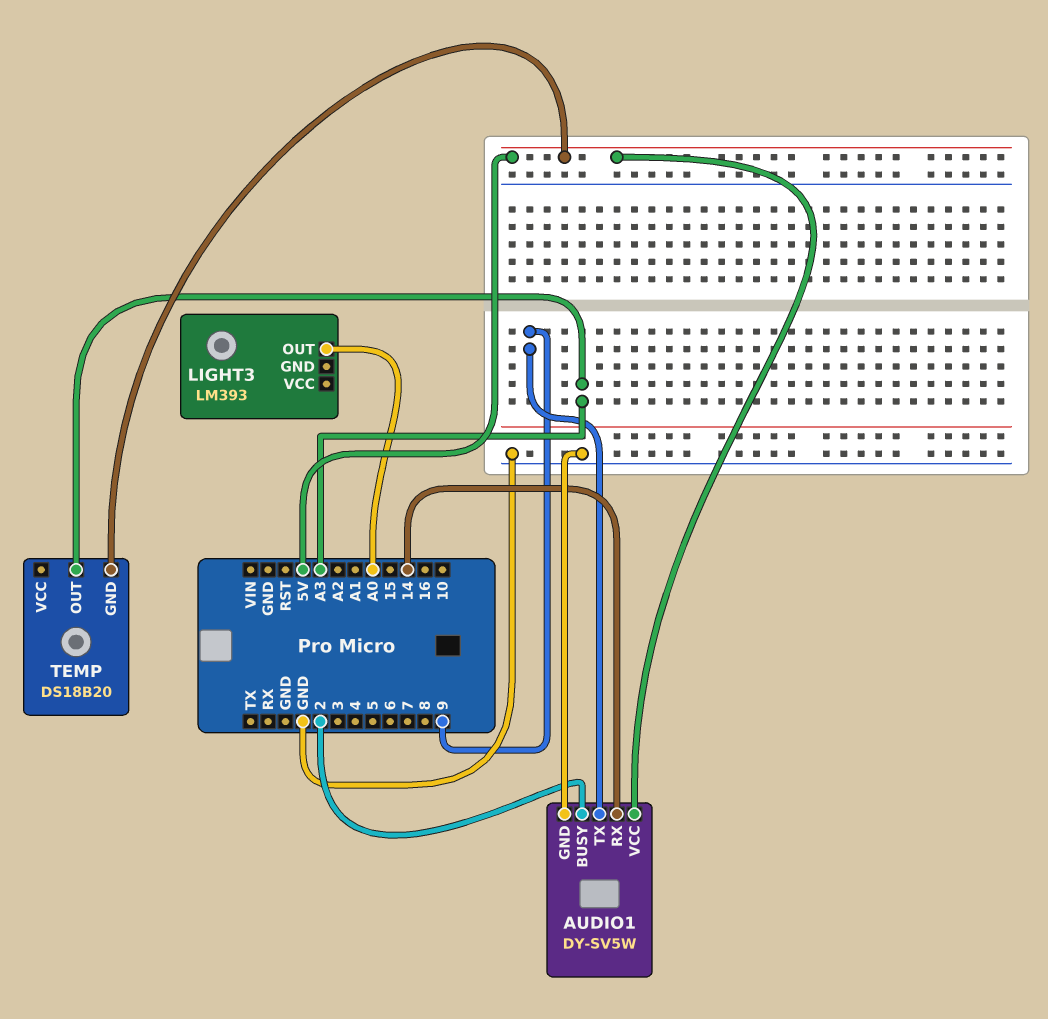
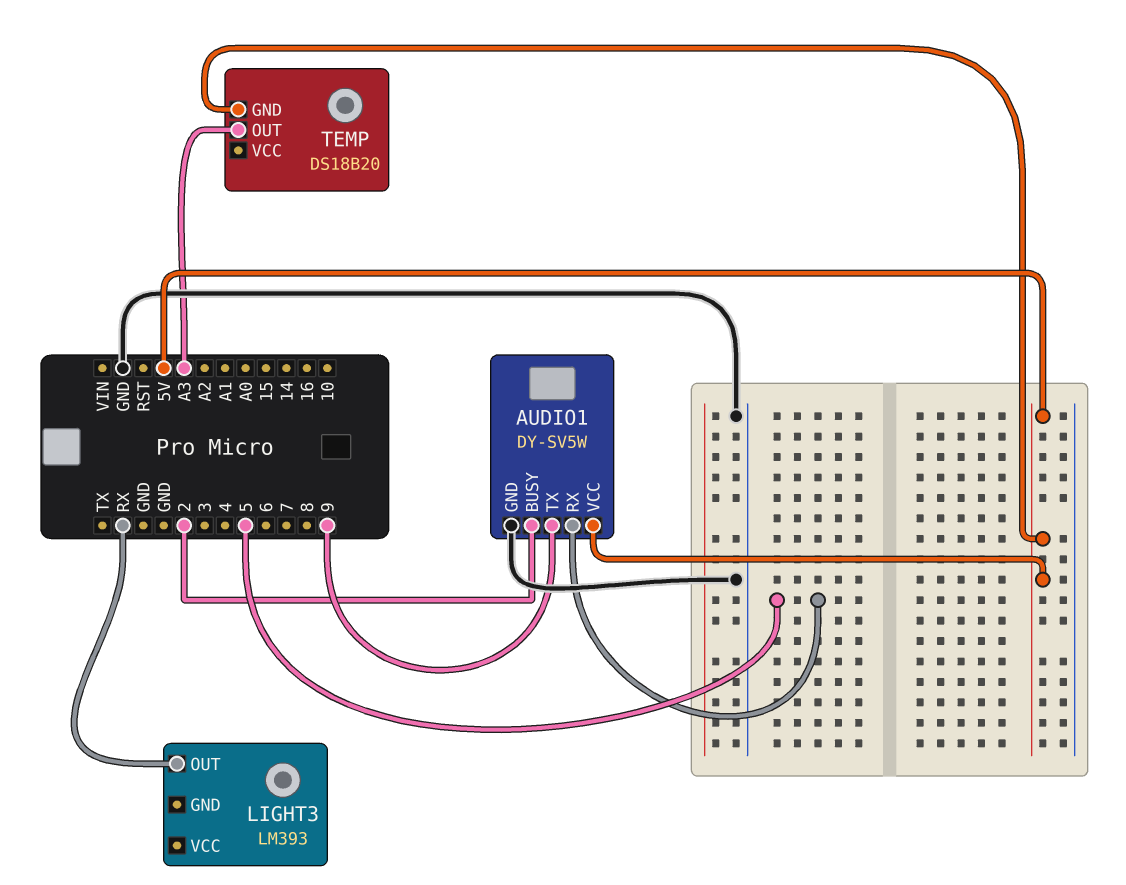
AUDIO1 pin RX: 14 -> 5
LIGHT3 pin OUT: A0 -> RX

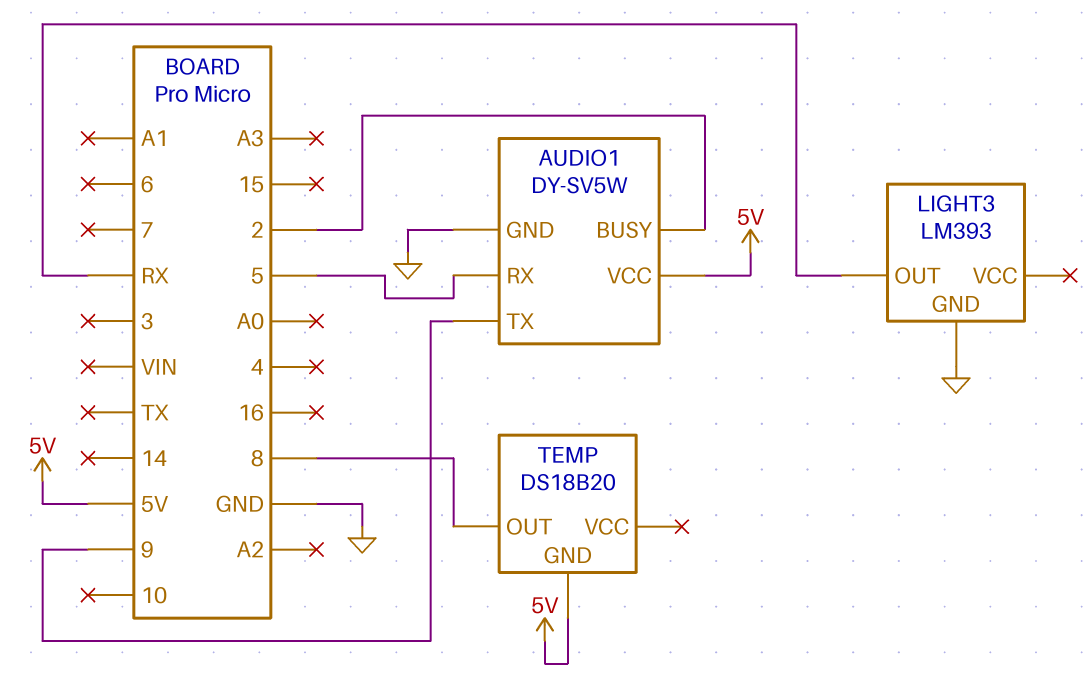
LIGHT3 pin GND: none -> GND
TEMP pin OUT: A3 -> 8

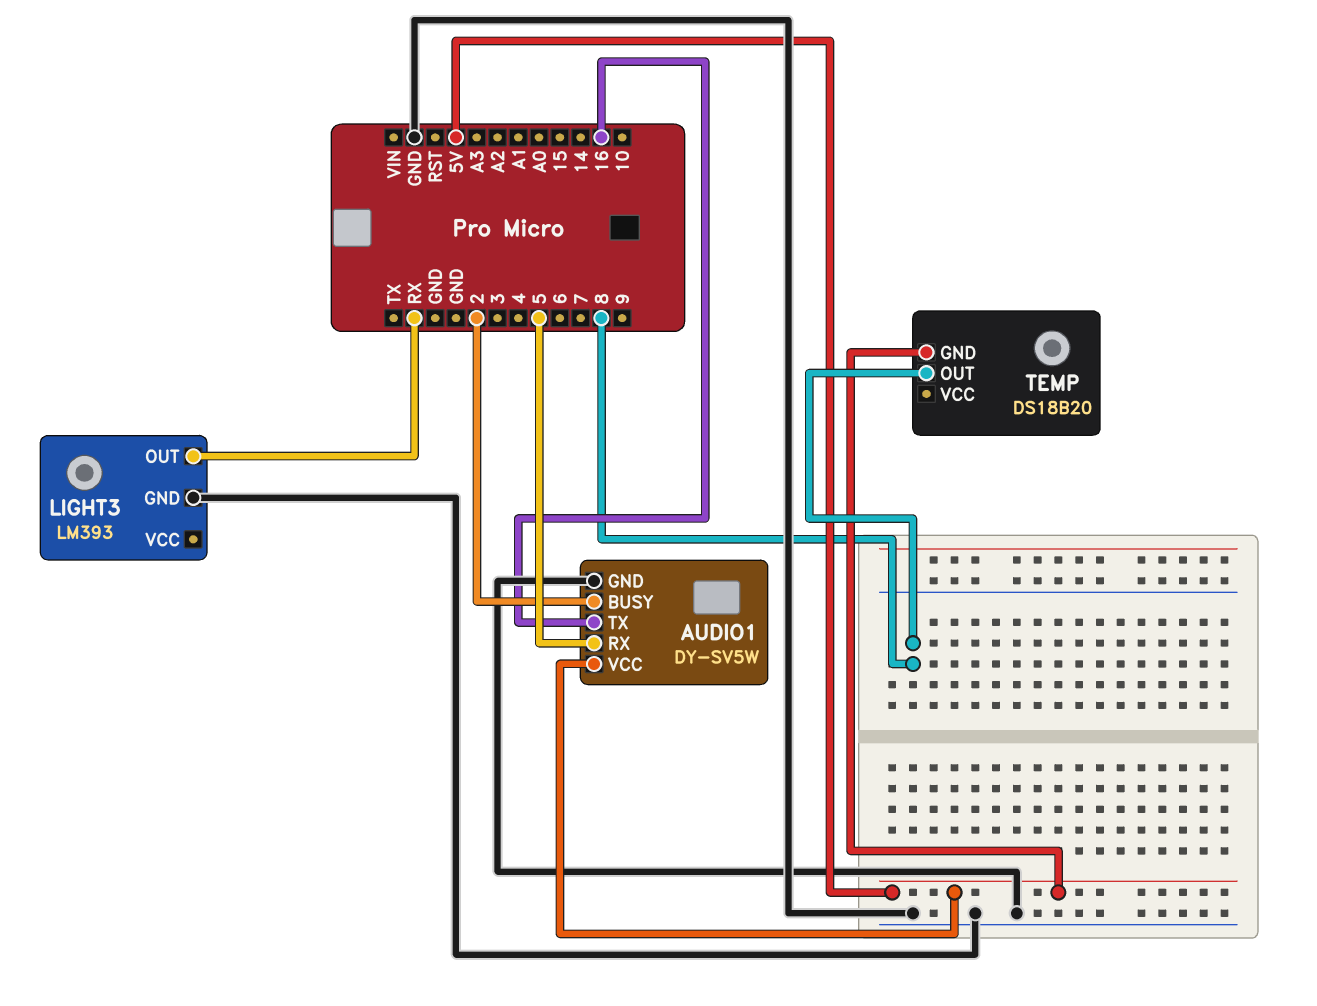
AUDIO1 pin TX: 9 -> 16

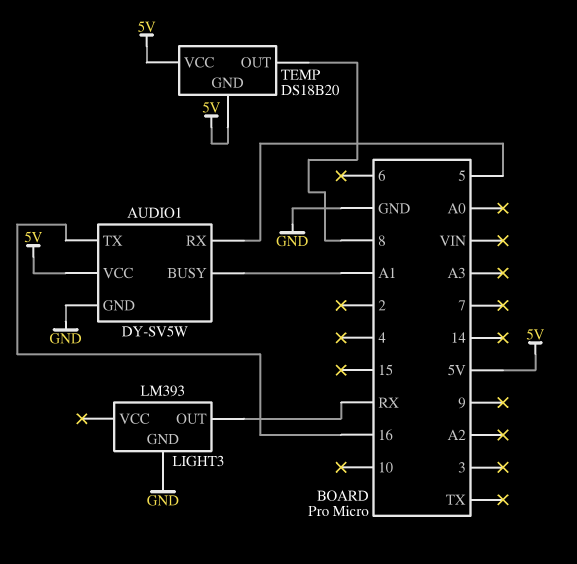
AUDIO1 pin BUSY: 2 -> A1
TEMP pin VCC: none -> 5V

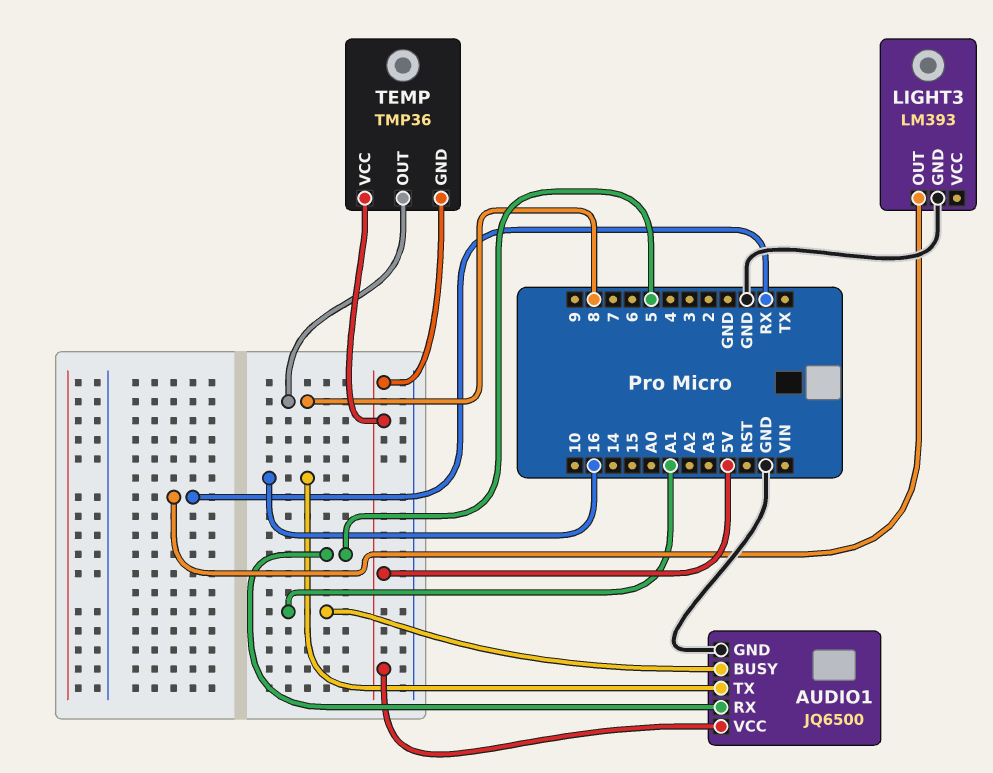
AUDIO1: DY-SV5W -> JQ6500
TEMP: DS18B20 -> TMP36

